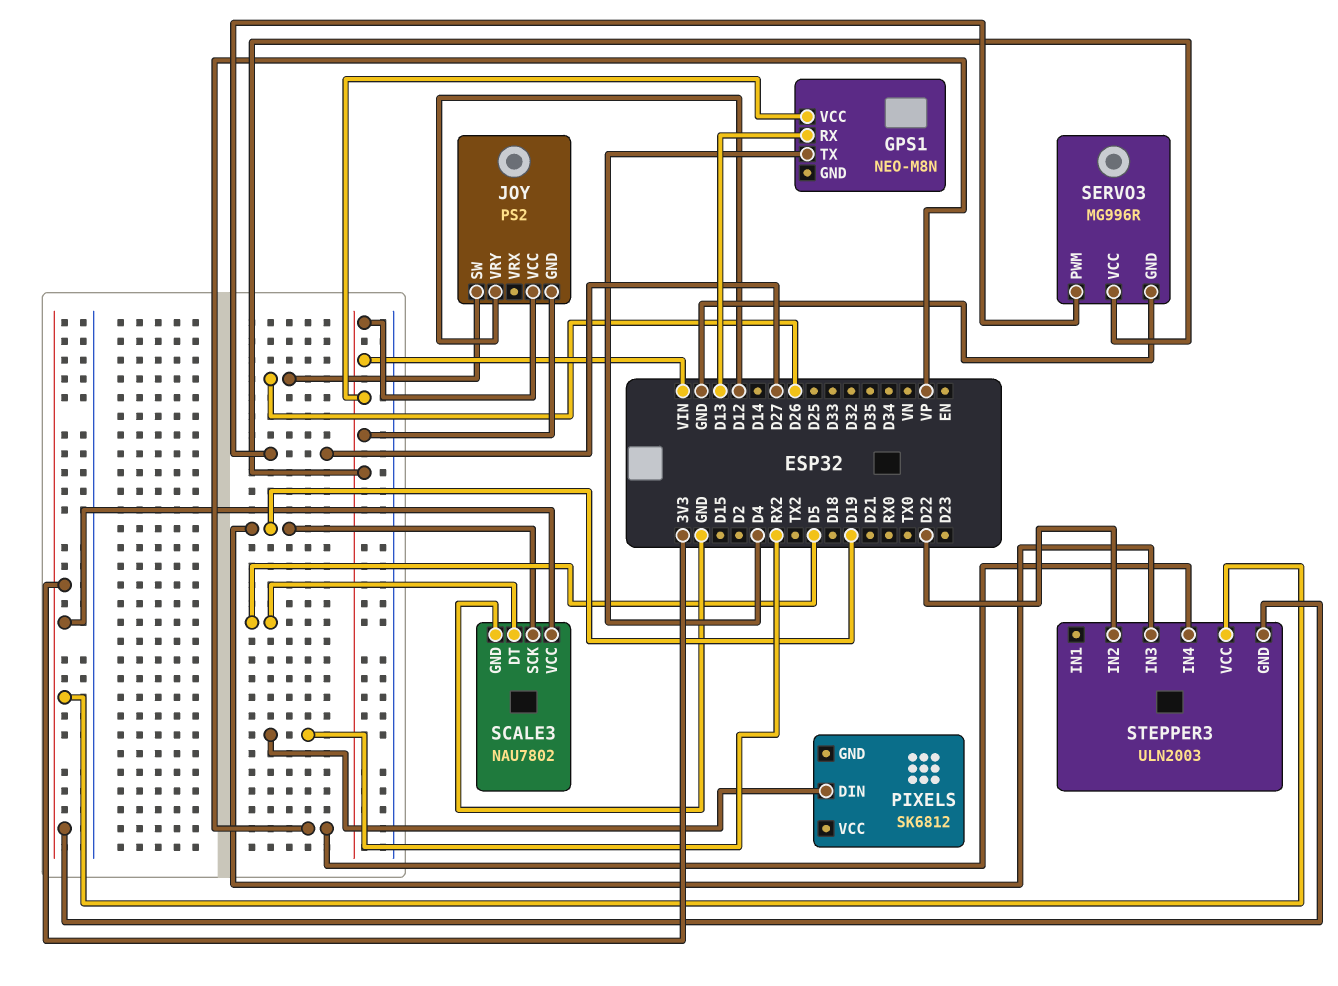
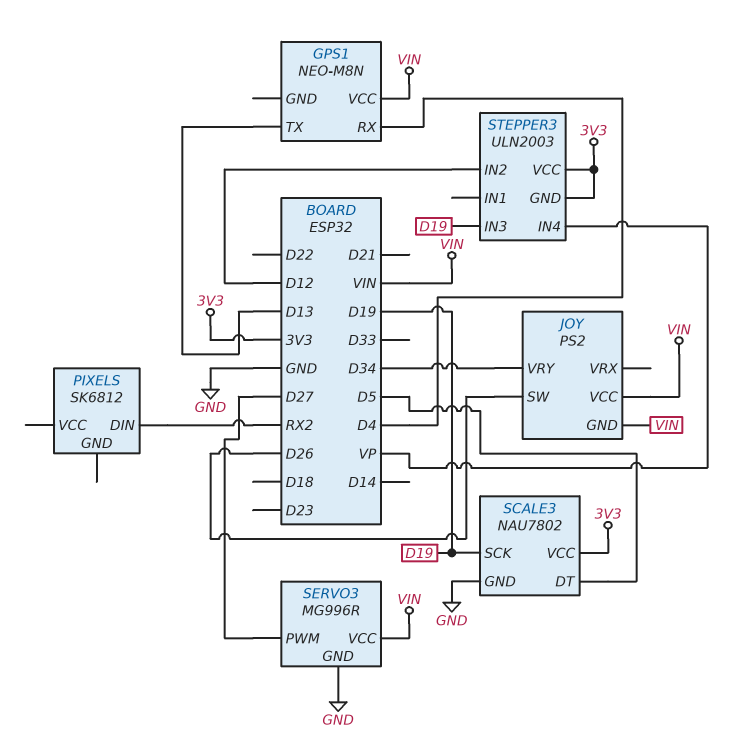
GPS1 pin RX: D13 -> D4
GPS1 pin TX: D4 -> D13
JOY pin VRY: D12 -> D34
STEPPER3 pin IN2: D22 -> D12

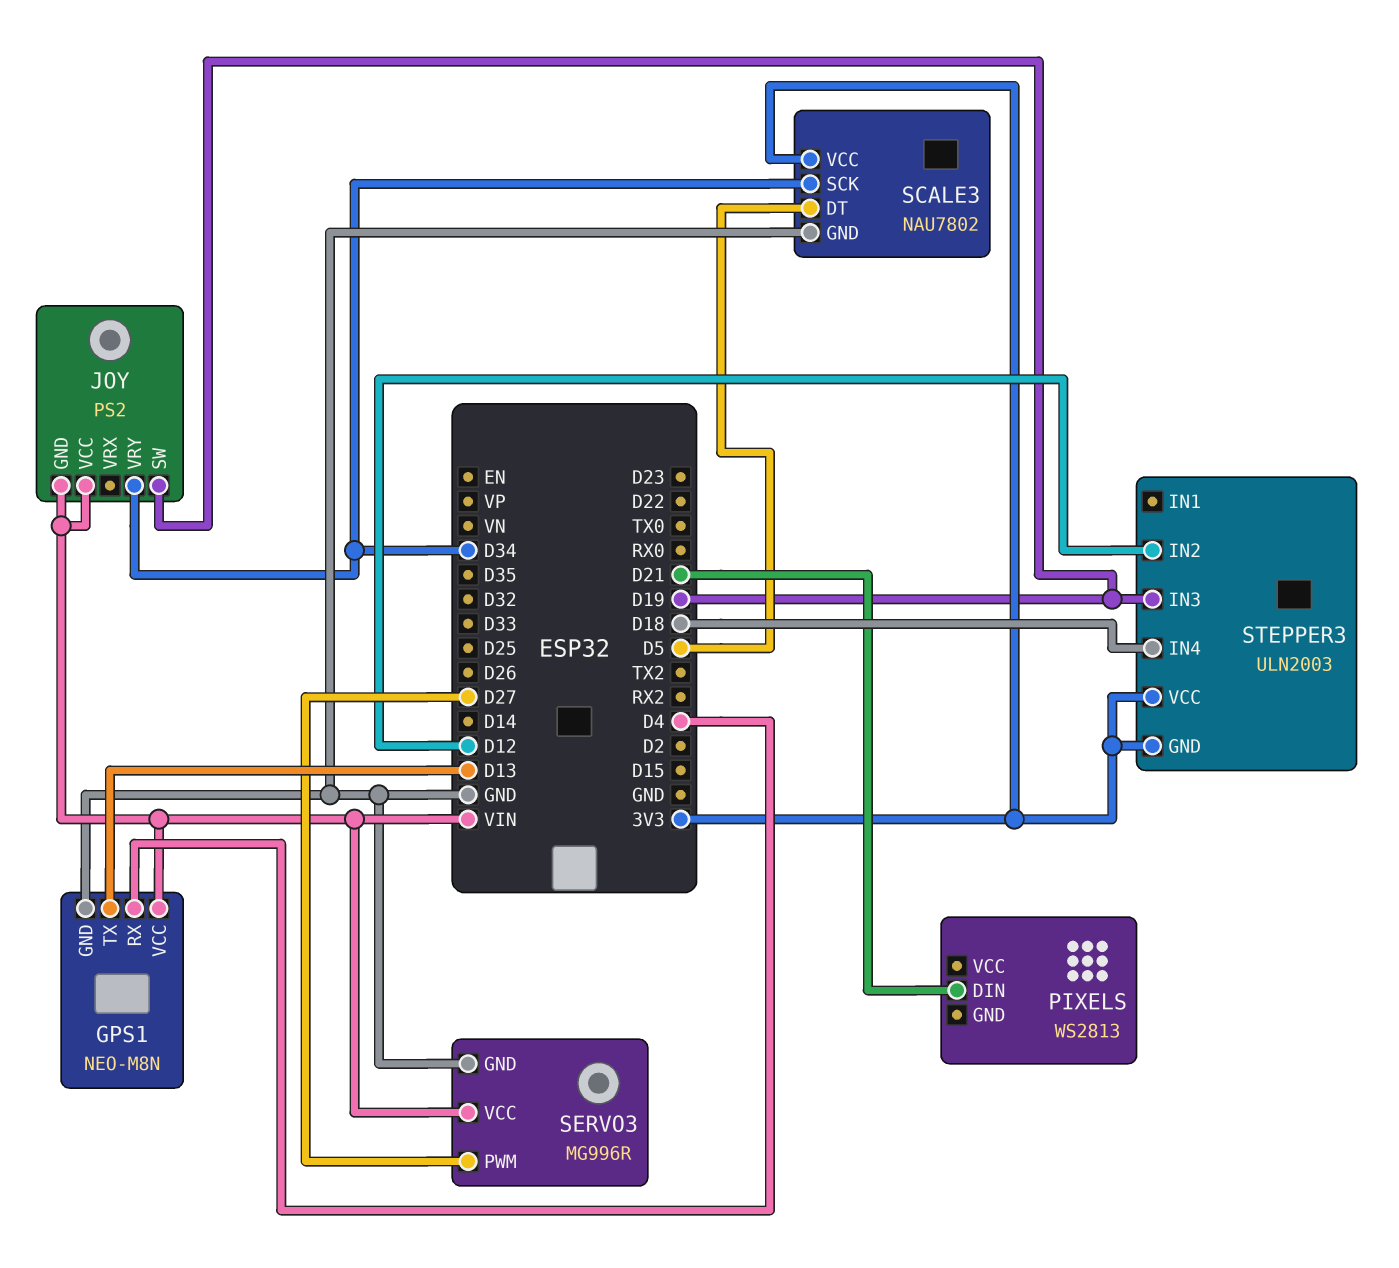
GPS1 pin GND: none -> GND
JOY pin SW: D26 -> D19
PIXELS: SK6812 -> WS2813
PIXELS pin DIN: RX2 -> D21
SCALE3 pin SCK: D19 -> D34
STEPPER3 pin IN4: VP -> D18

